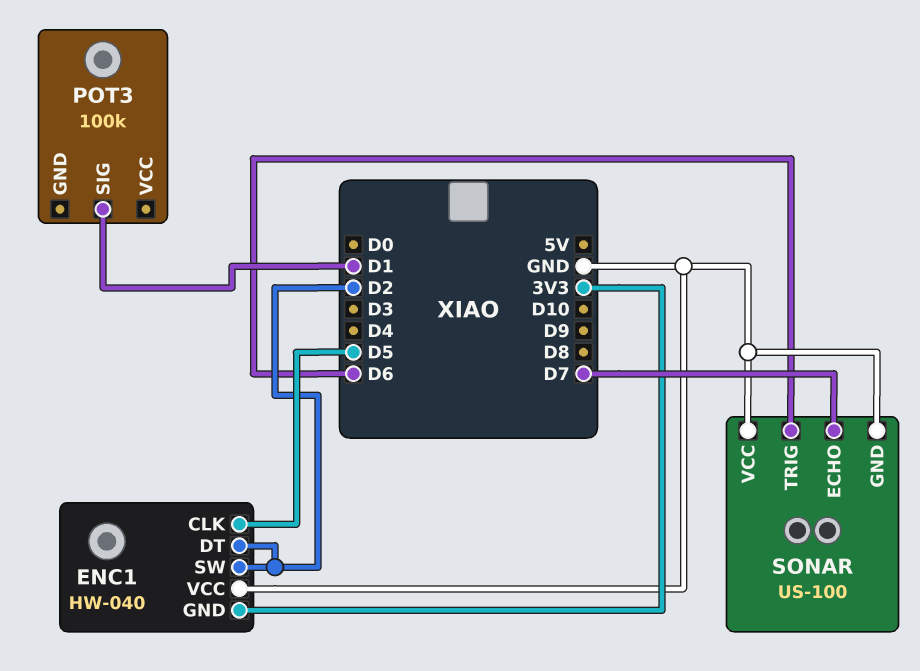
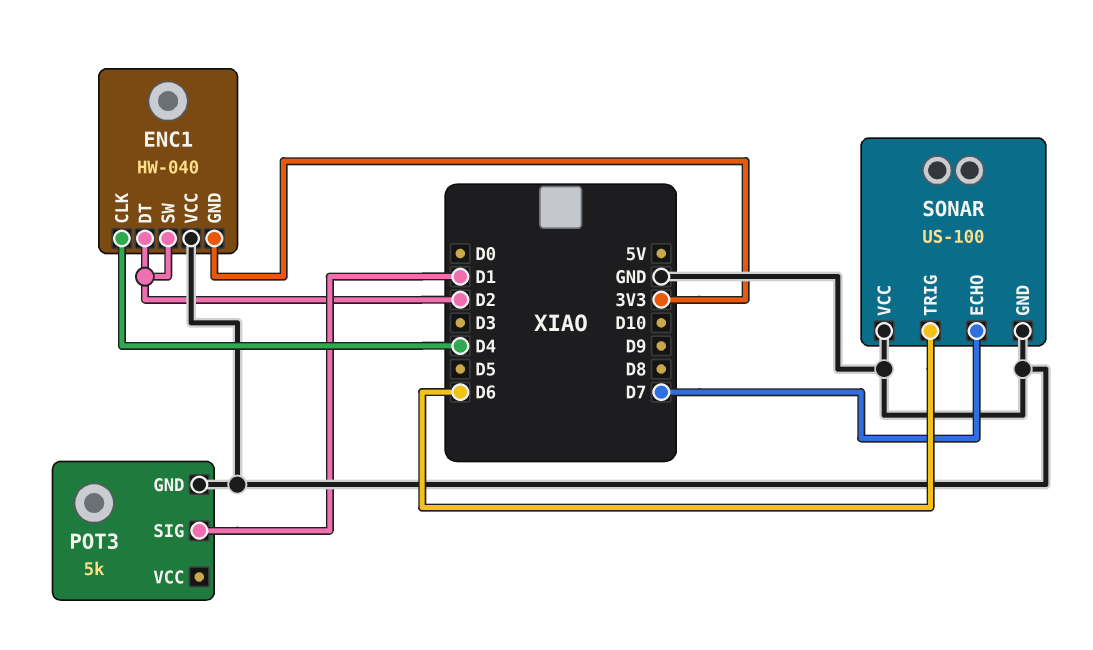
ENC1 pin CLK: D5 -> D4
POT3: 100k -> 5k
POT3 pin GND: none -> GND

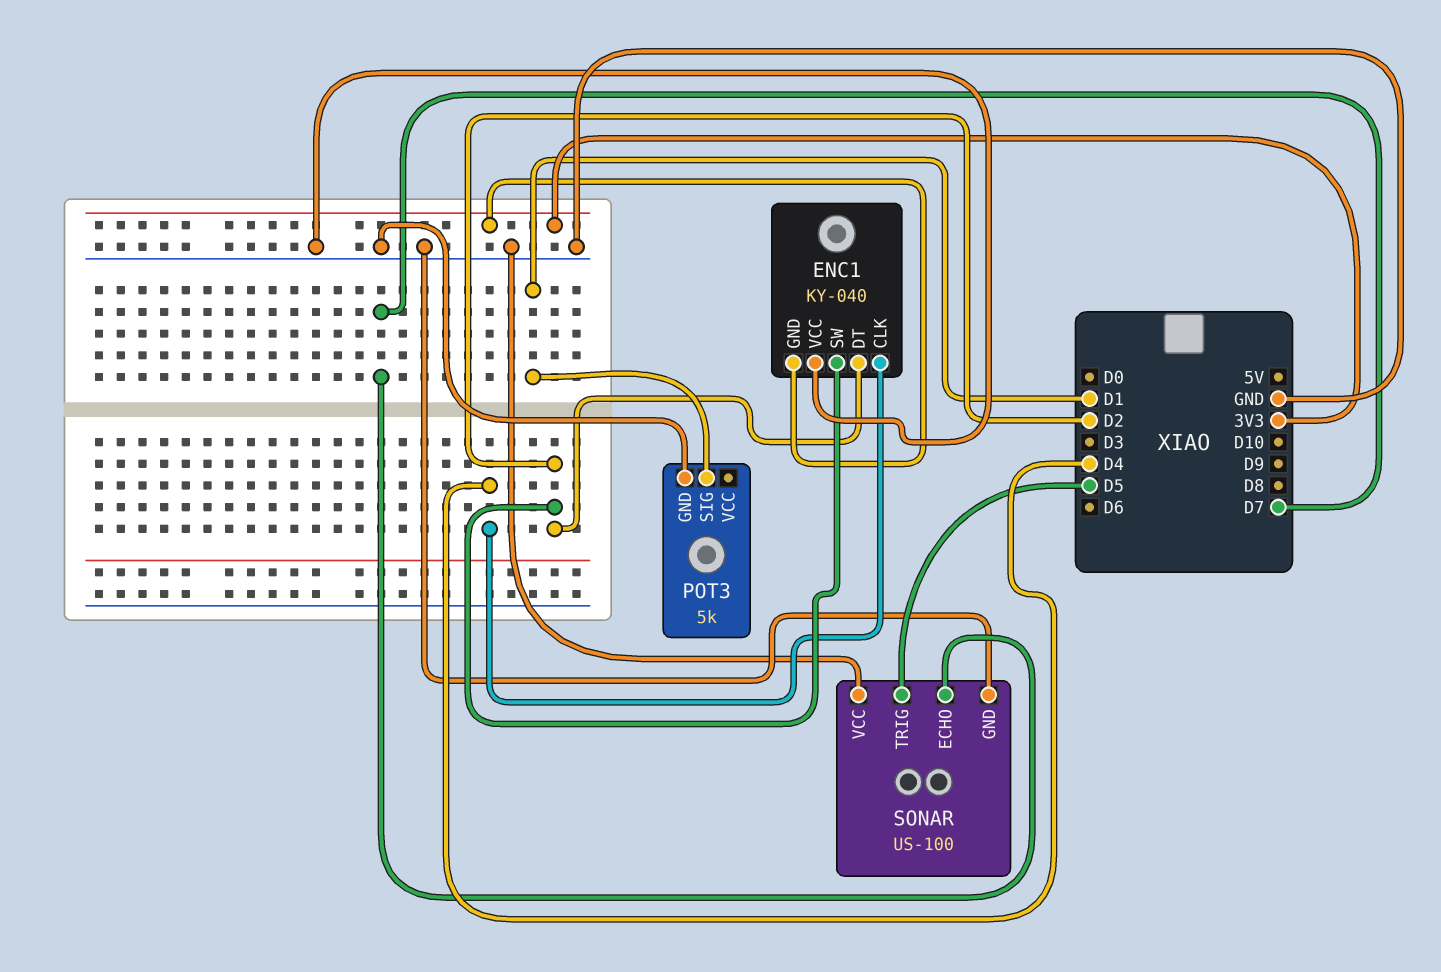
ENC1: HW-040 -> KY-040
SONAR pin TRIG: D6 -> D5

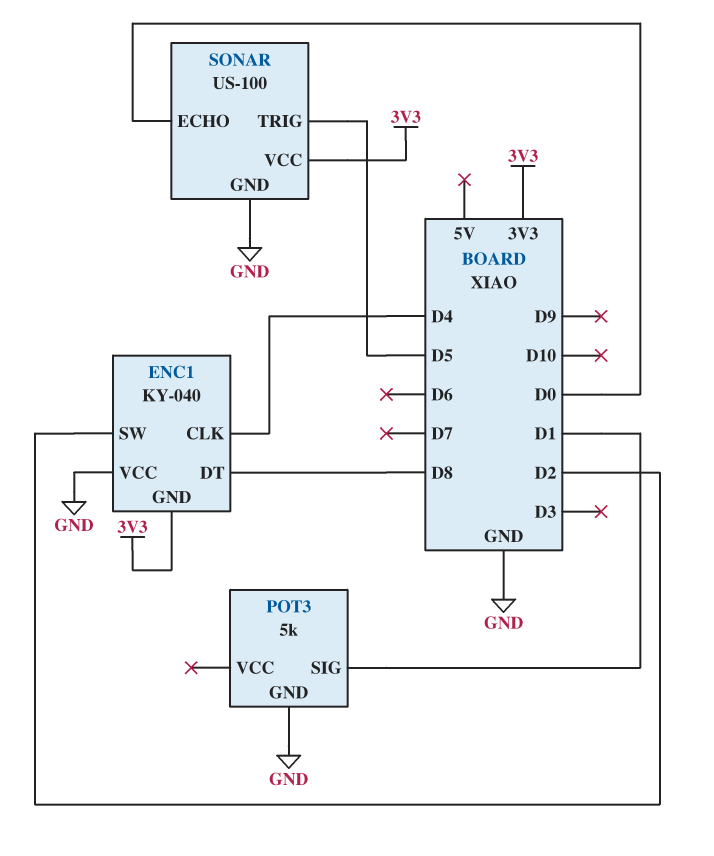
ENC1 pin DT: D2 -> D8
SONAR pin ECHO: D7 -> D0
SONAR pin VCC: GND -> 3V3

